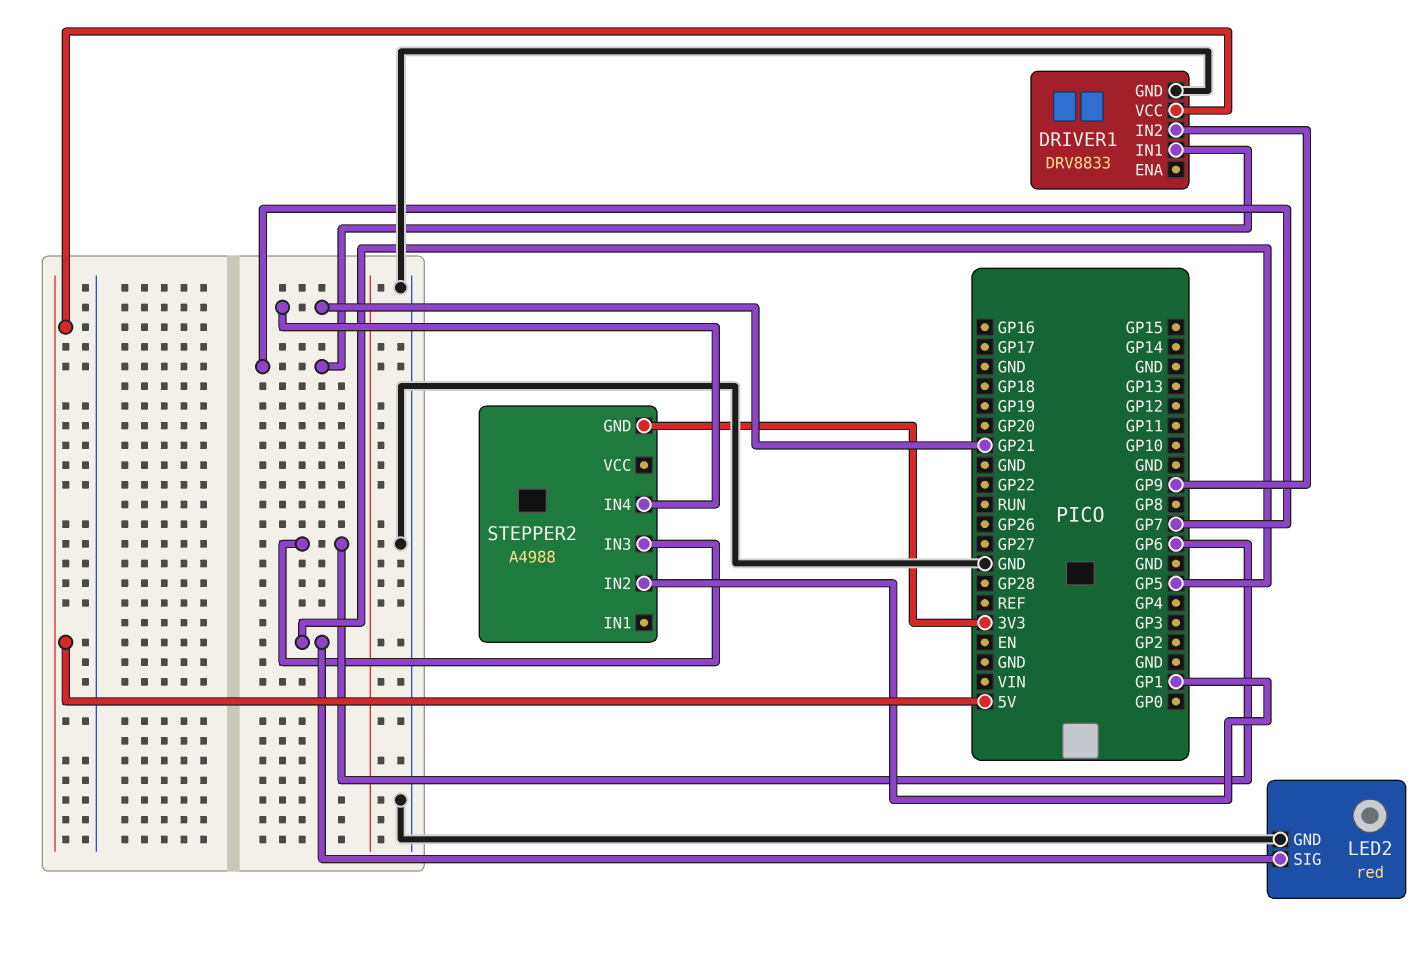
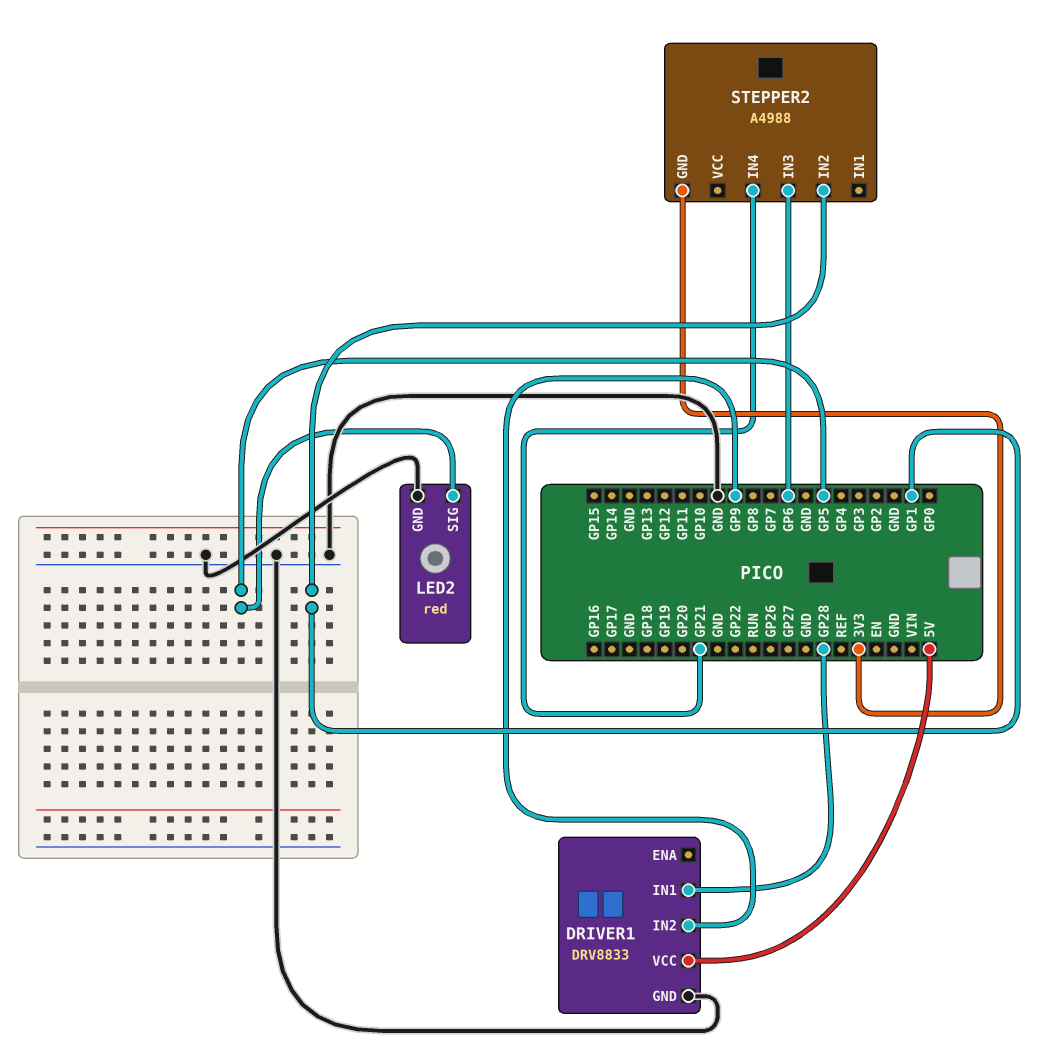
DRIVER1 pin IN1: GP7 -> GP28

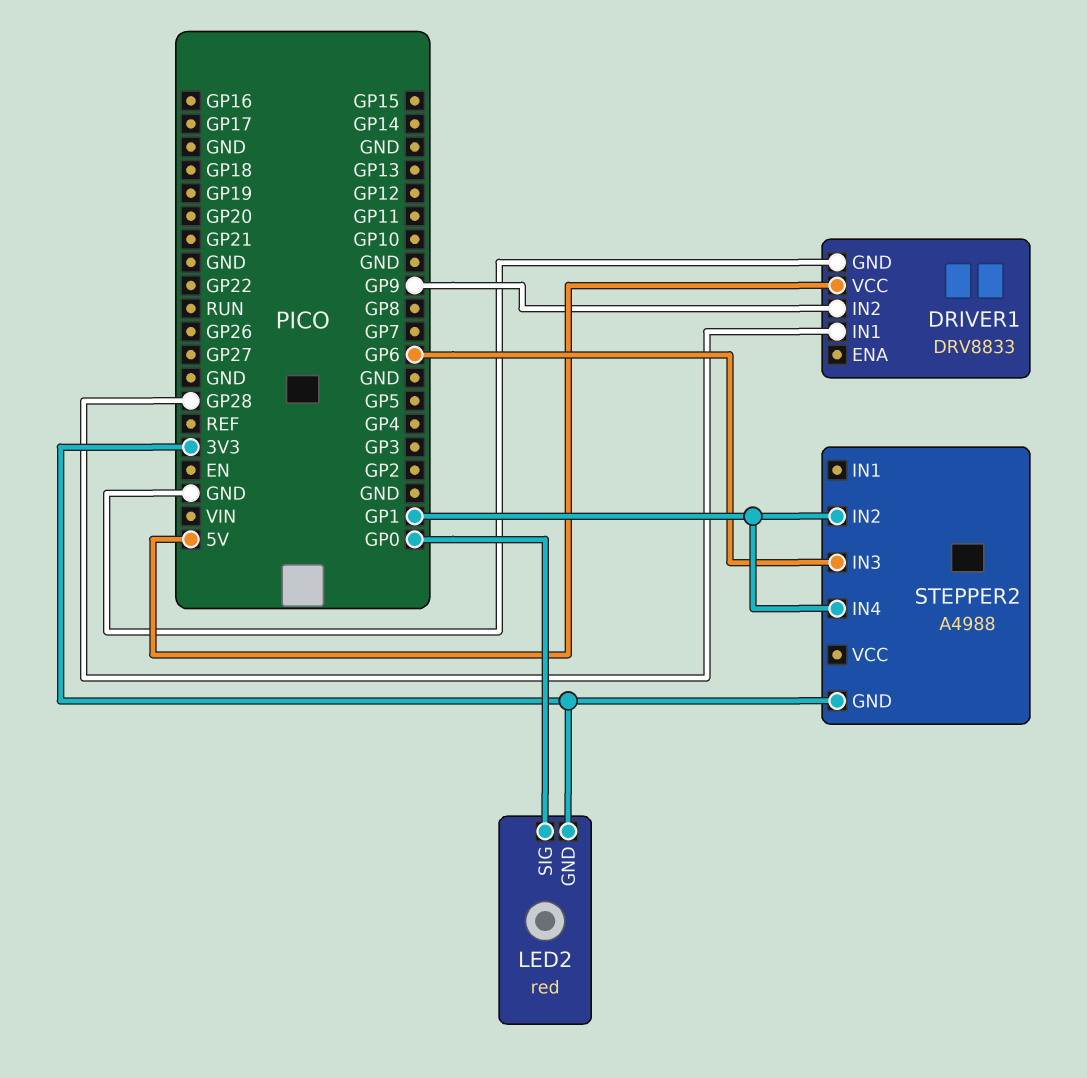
LED2 pin GND: GND -> 3V3
LED2 pin SIG: GP5 -> GP0
STEPPER2 pin IN4: GP21 -> GP1

